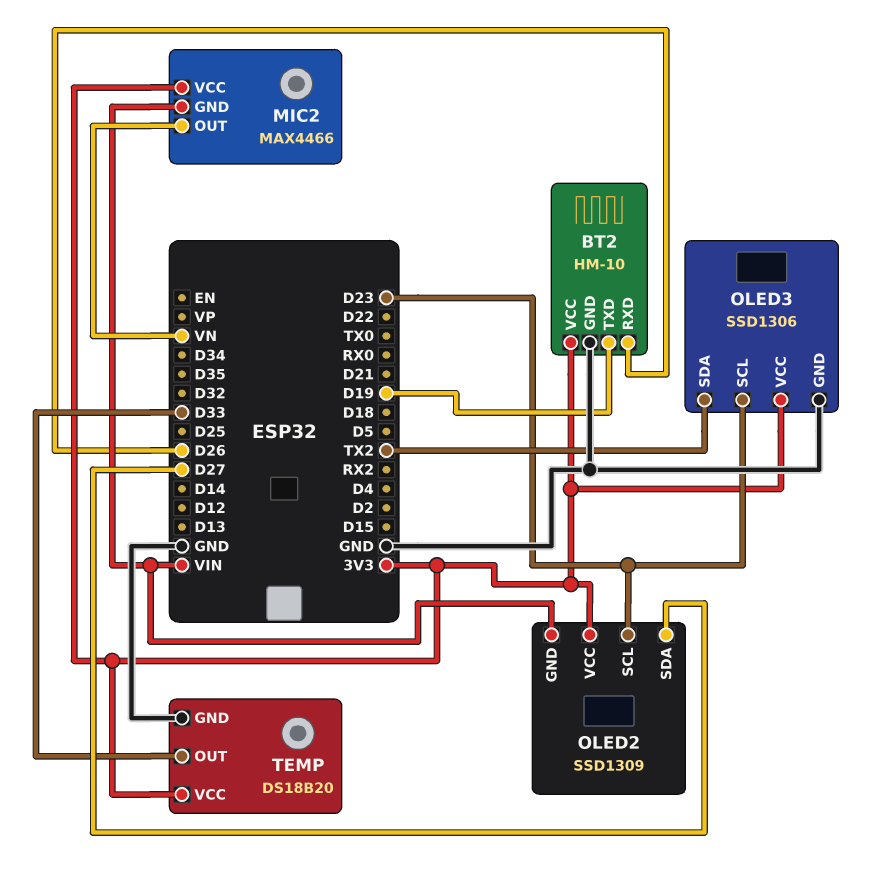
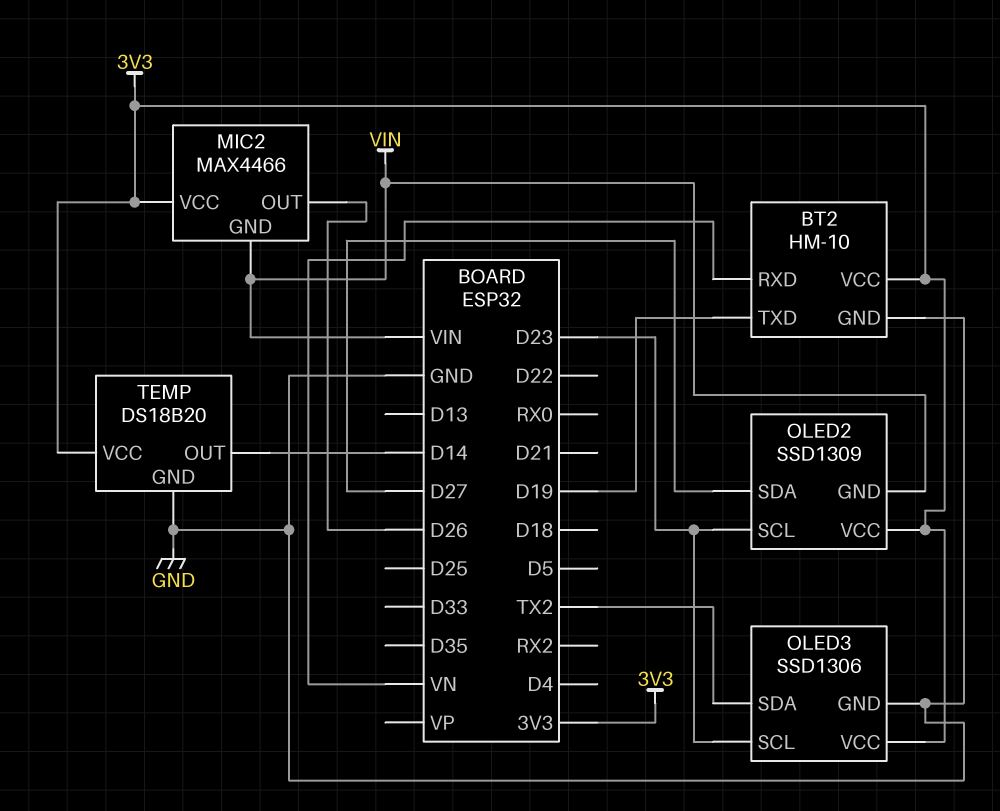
BT2 pin RXD: D26 -> VN
MIC2 pin OUT: VN -> D26
TEMP pin OUT: D33 -> D14

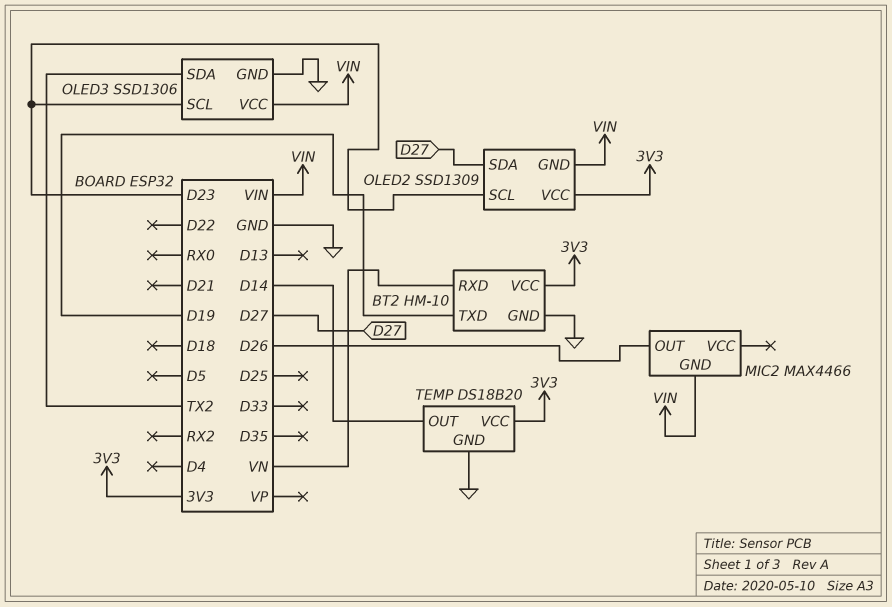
MIC2 pin VCC: 3V3 -> none
OLED3 pin VCC: 3V3 -> VIN

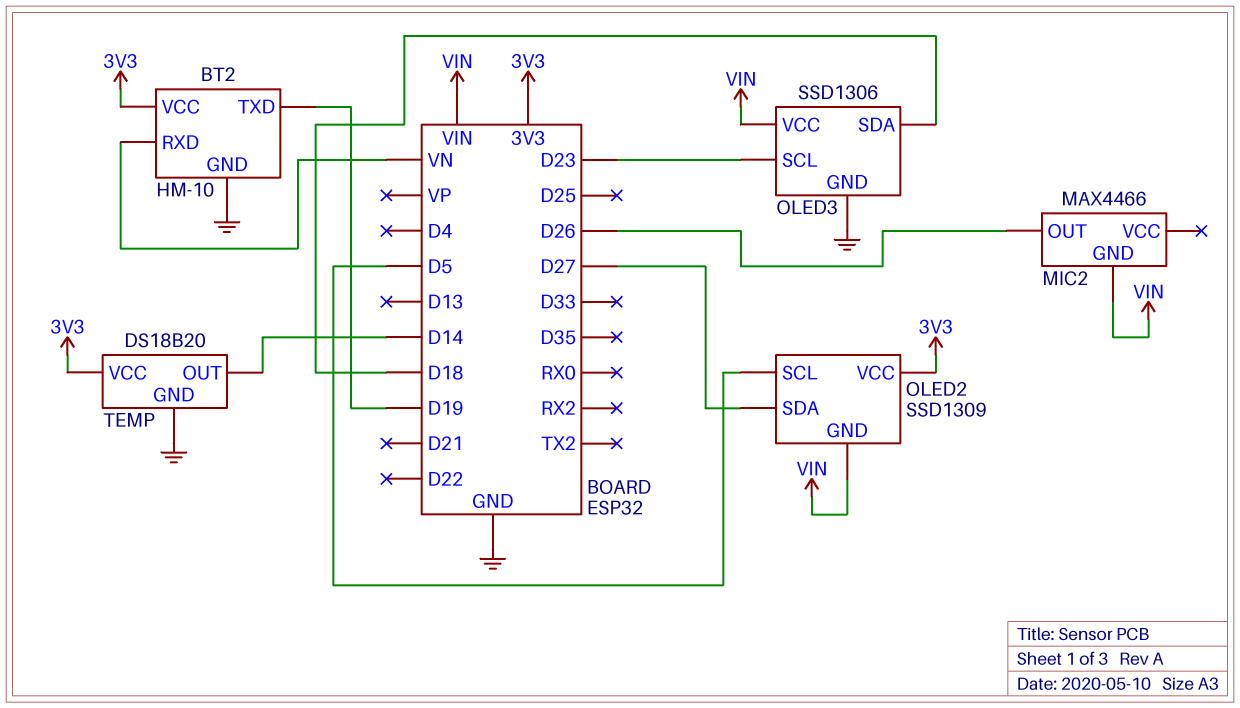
OLED2 pin SCL: D23 -> D5
OLED3 pin SDA: TX2 -> D18

